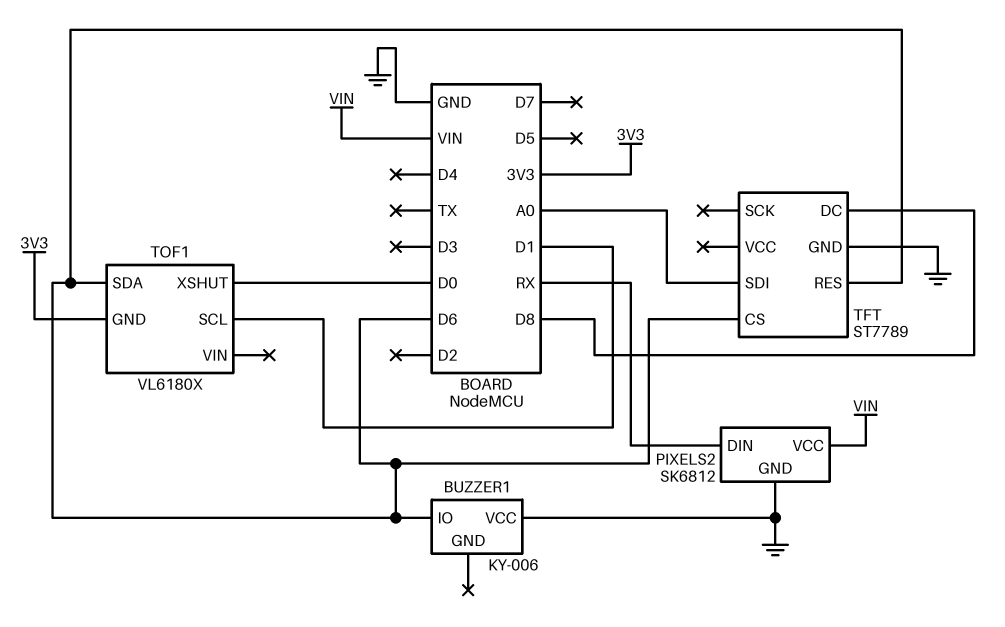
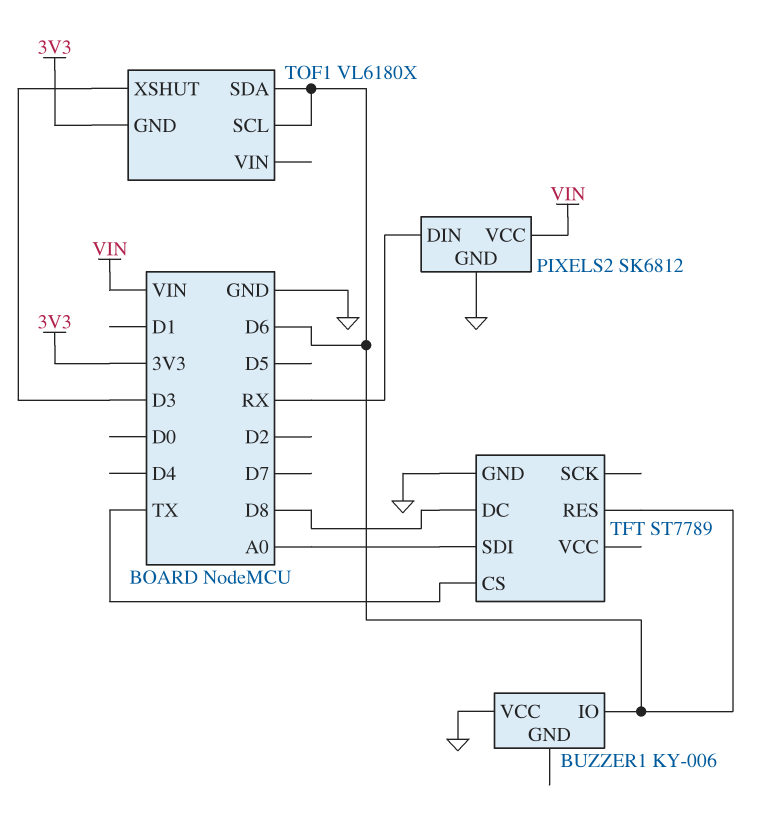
TFT pin CS: D6 -> TX
TOF1 pin SCL: D1 -> D6
TOF1 pin XSHUT: D0 -> D3

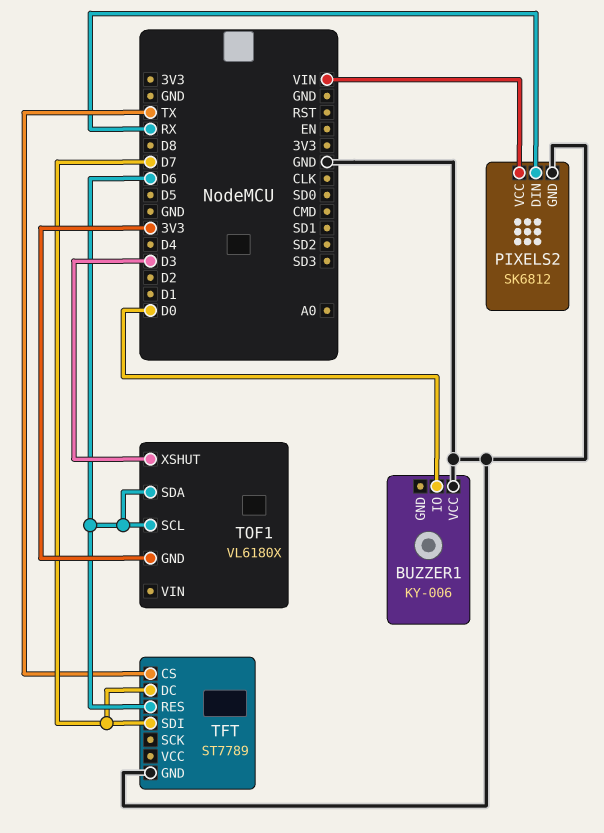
BUZZER1 pin IO: D6 -> D0
TFT pin DC: D8 -> D7
TFT pin SDI: A0 -> D7

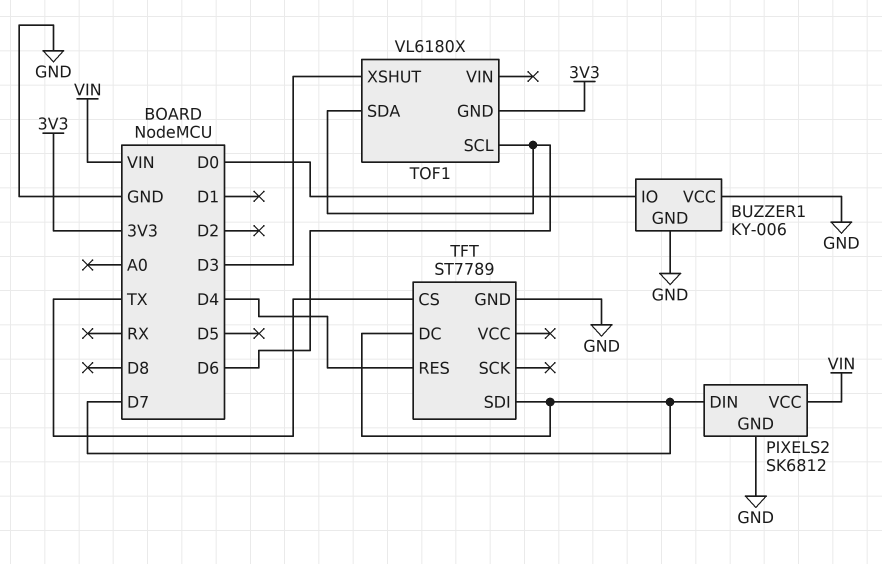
BUZZER1 pin GND: none -> GND
PIXELS2 pin DIN: RX -> D7
TFT pin RES: D6 -> D4

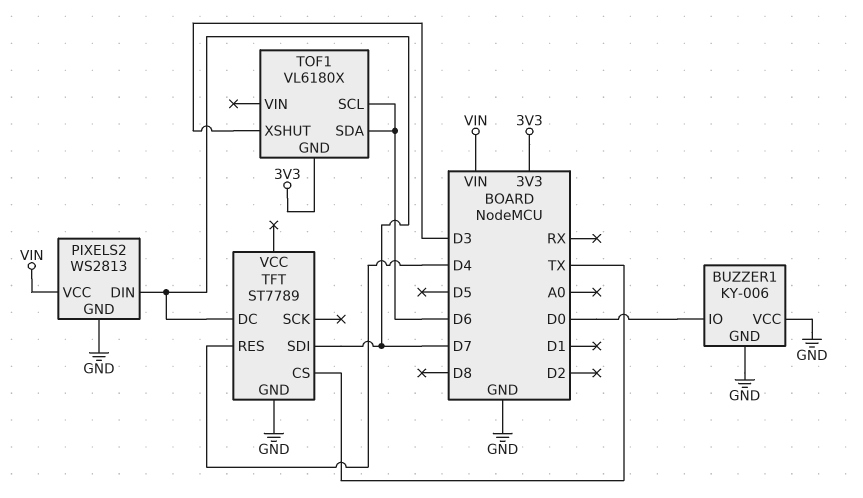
PIXELS2: SK6812 -> WS2813

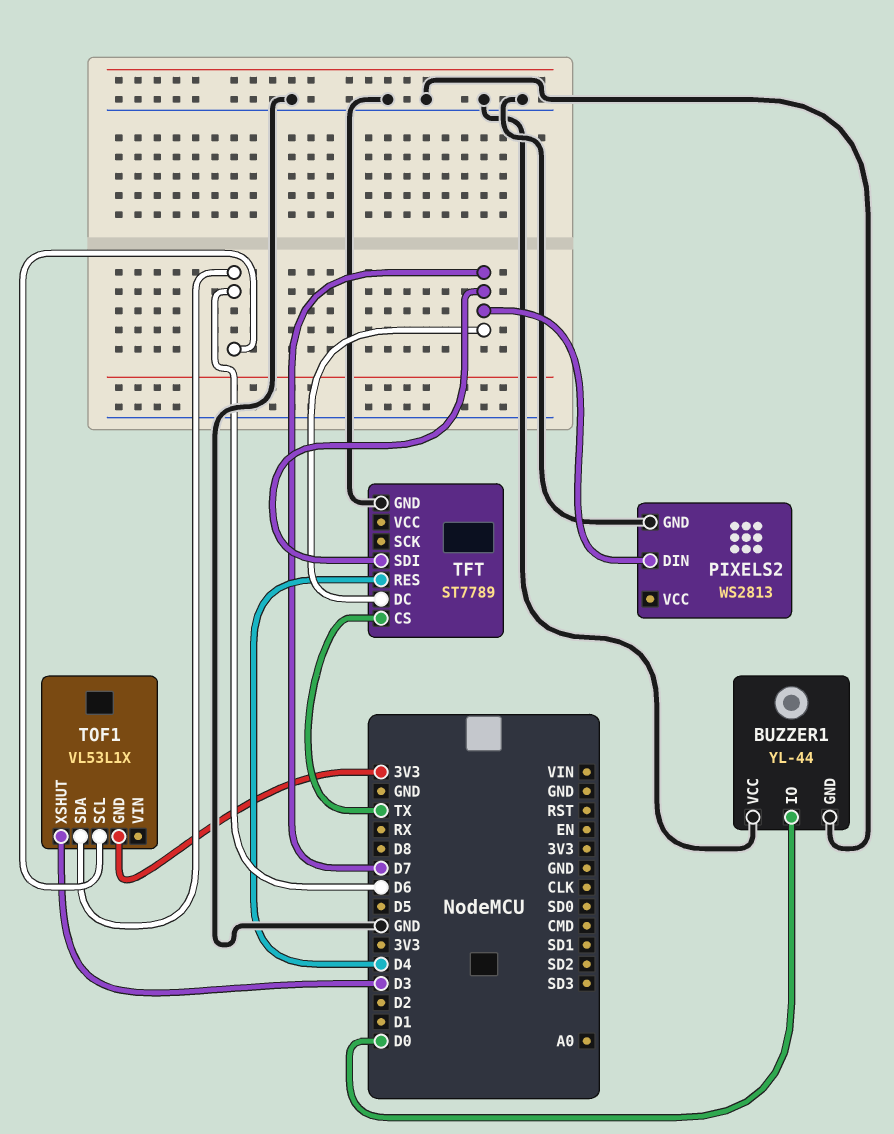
BUZZER1: KY-006 -> YL-44
PIXELS2 pin VCC: VIN -> none
TOF1: VL6180X -> VL53L1X

